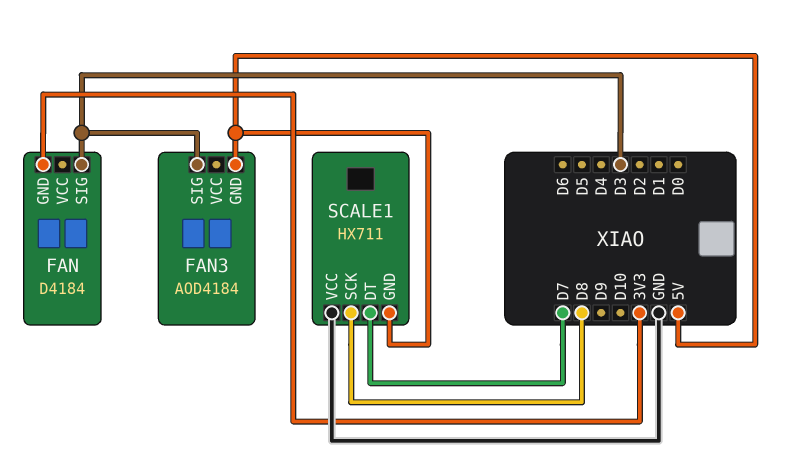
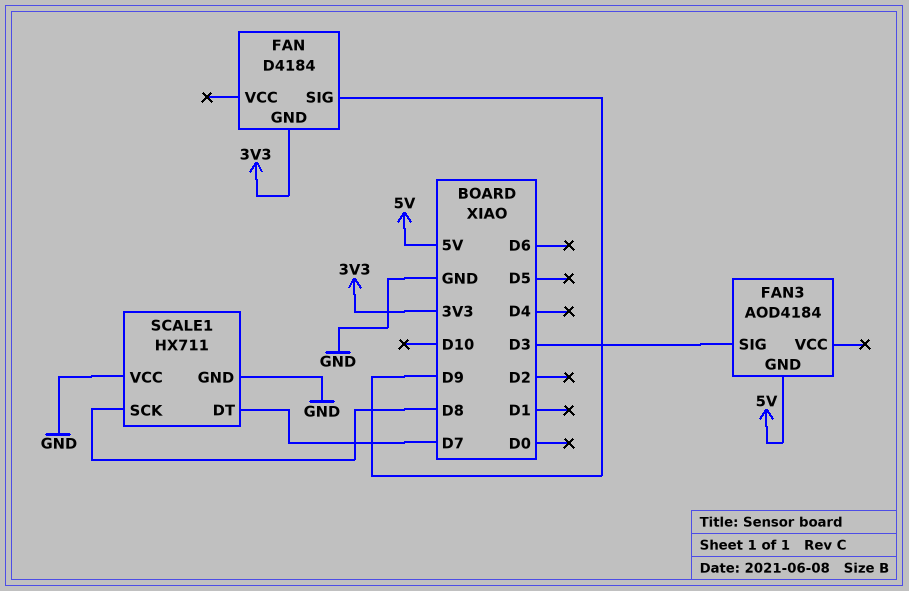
FAN pin SIG: D3 -> D9
SCALE1 pin GND: 5V -> GND

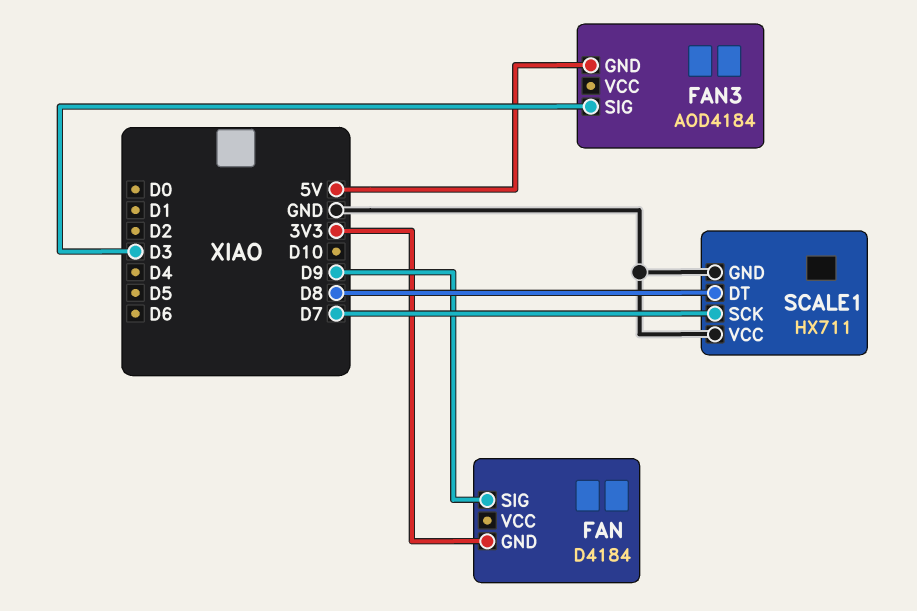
SCALE1 pin DT: D7 -> D8
SCALE1 pin SCK: D8 -> D7

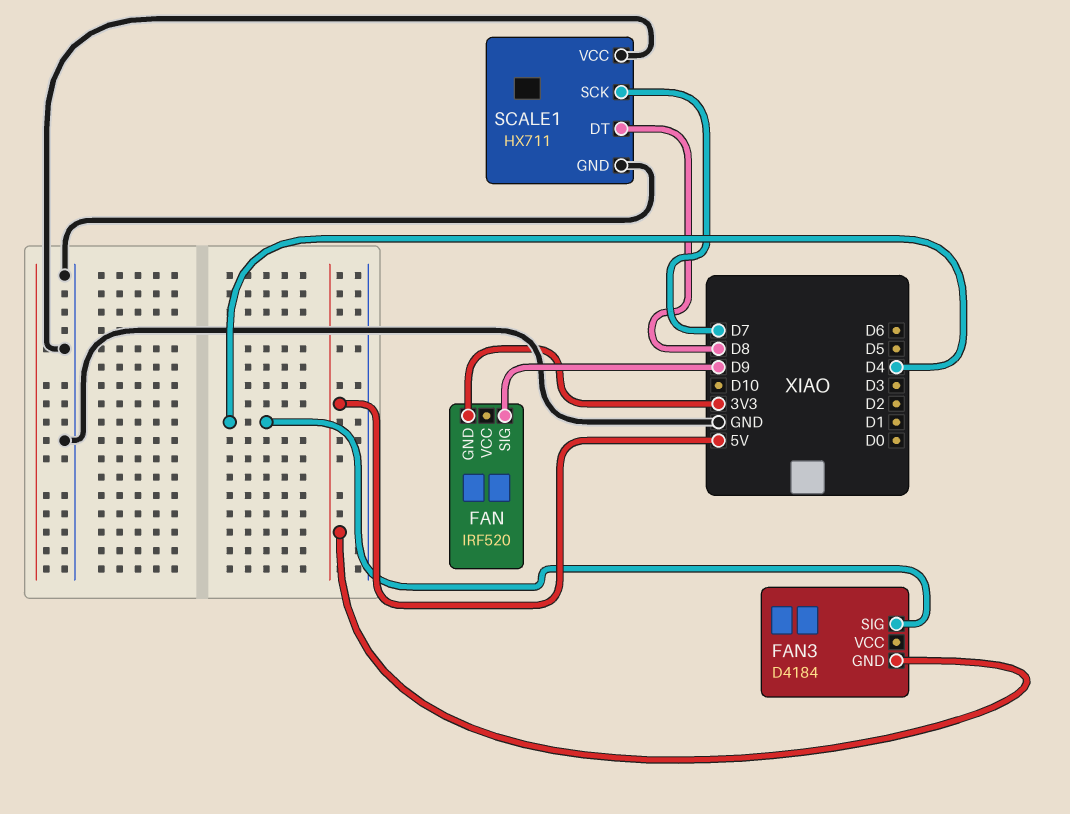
FAN: D4184 -> IRF520
FAN3: AOD4184 -> D4184
FAN3 pin SIG: D3 -> D4

